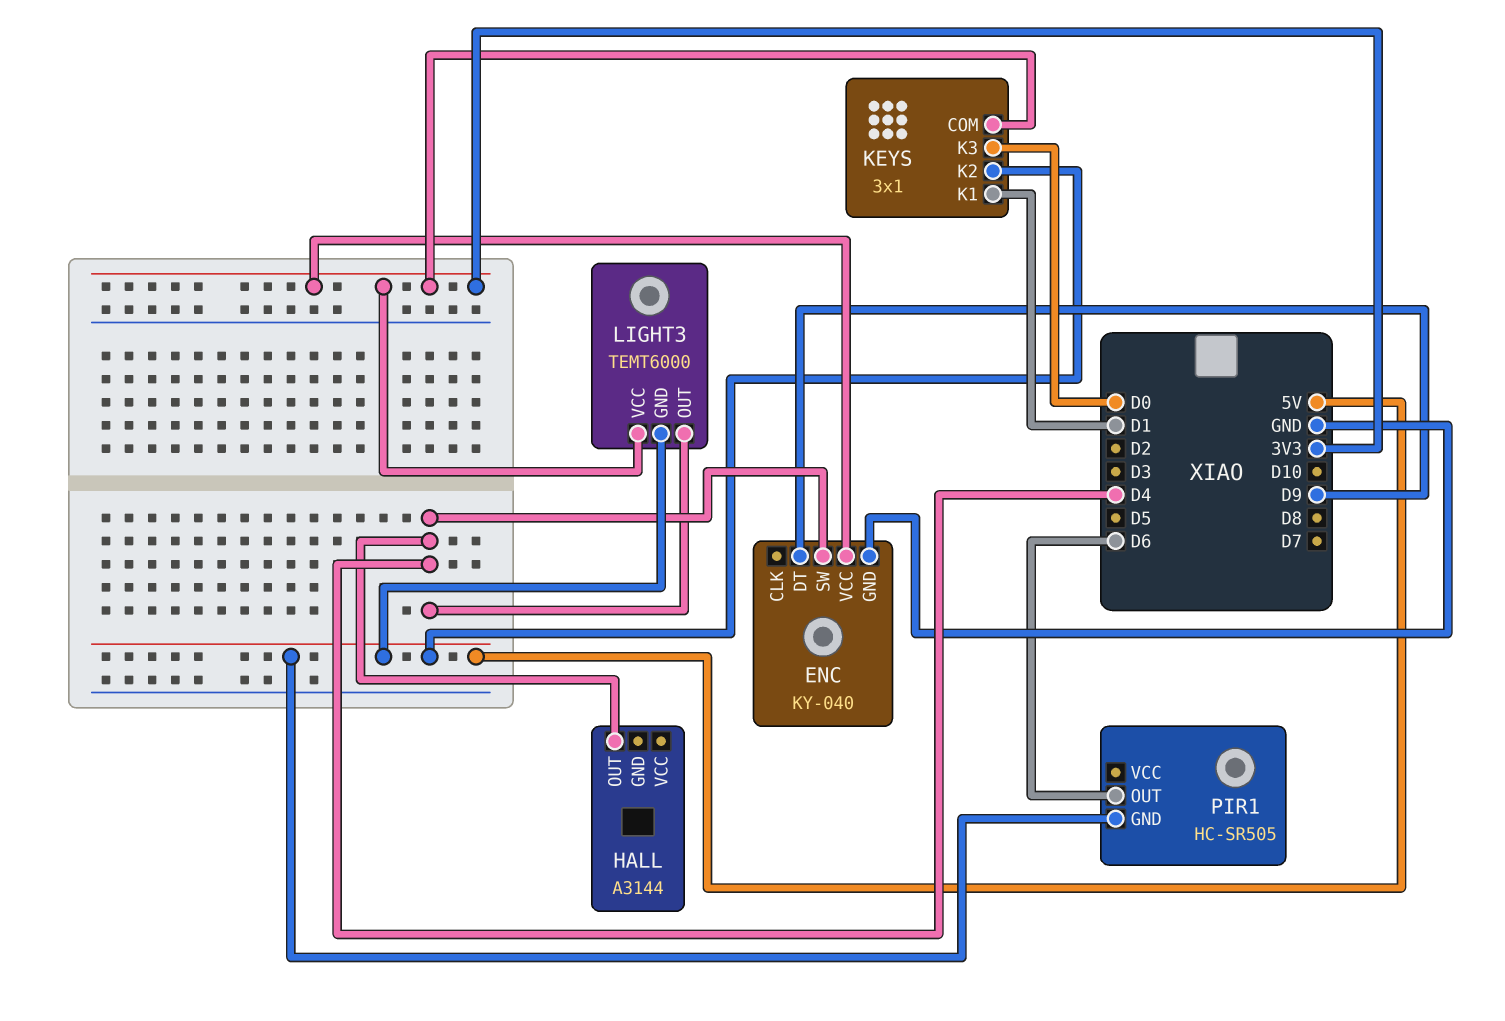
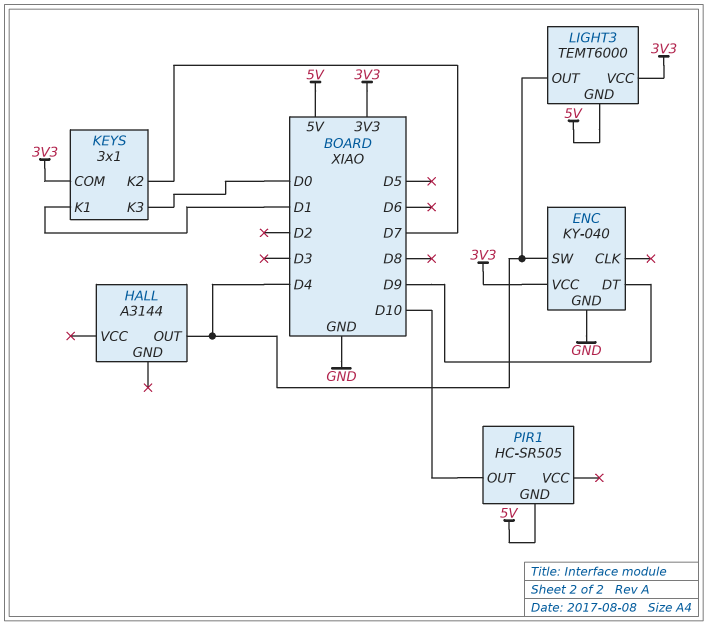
KEYS pin K2: 5V -> D7
PIR1 pin OUT: D6 -> D10

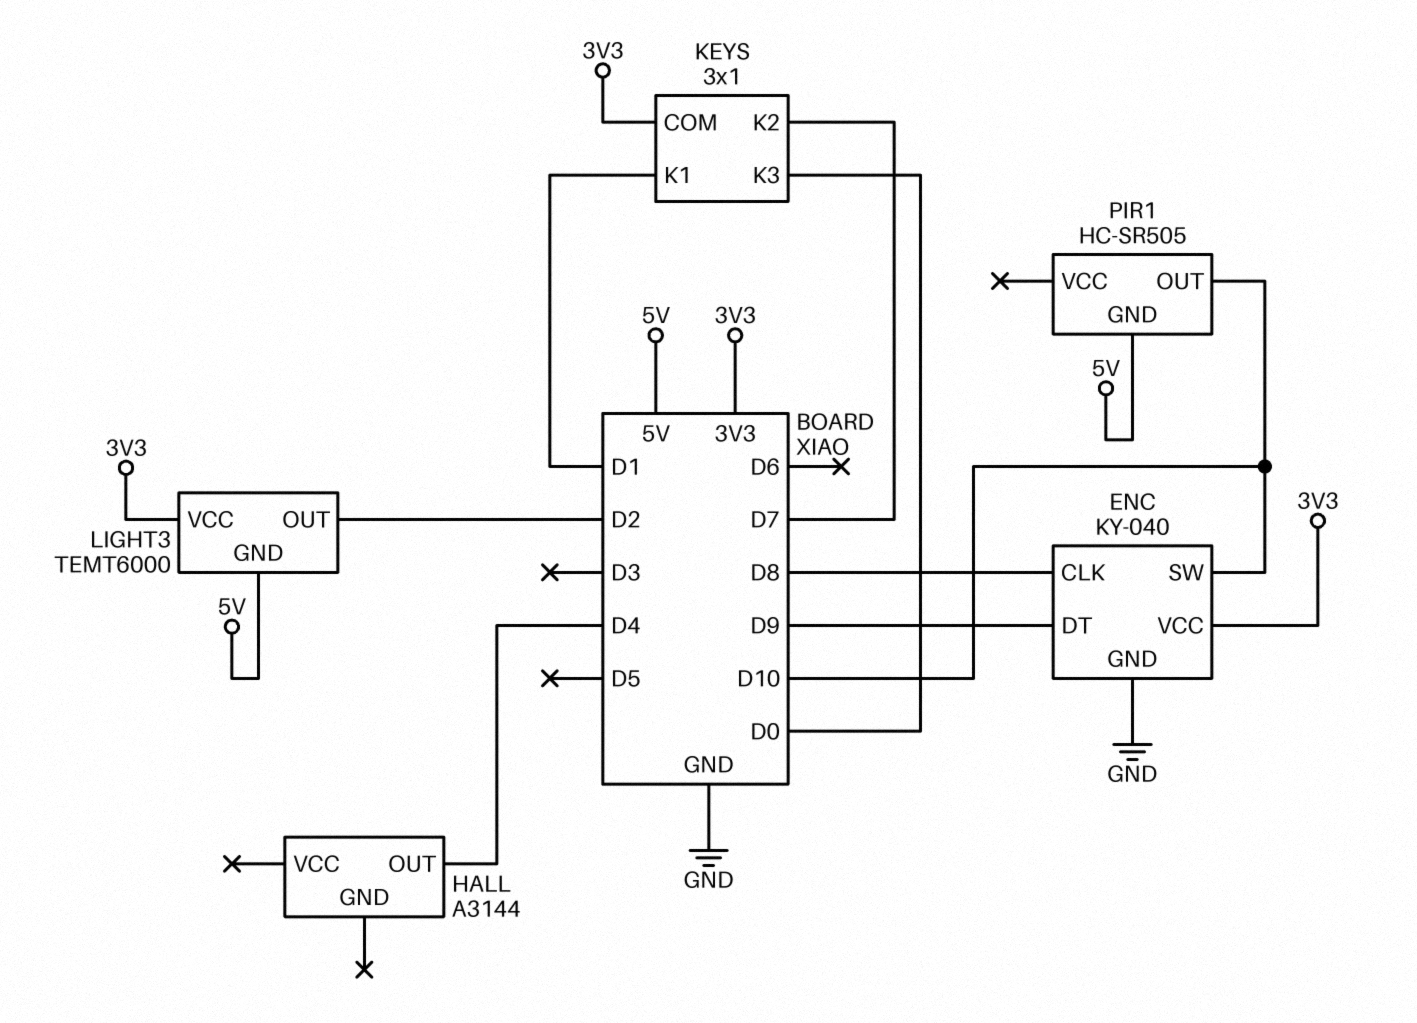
ENC pin CLK: none -> D8
ENC pin SW: D4 -> D10
LIGHT3 pin OUT: D4 -> D2

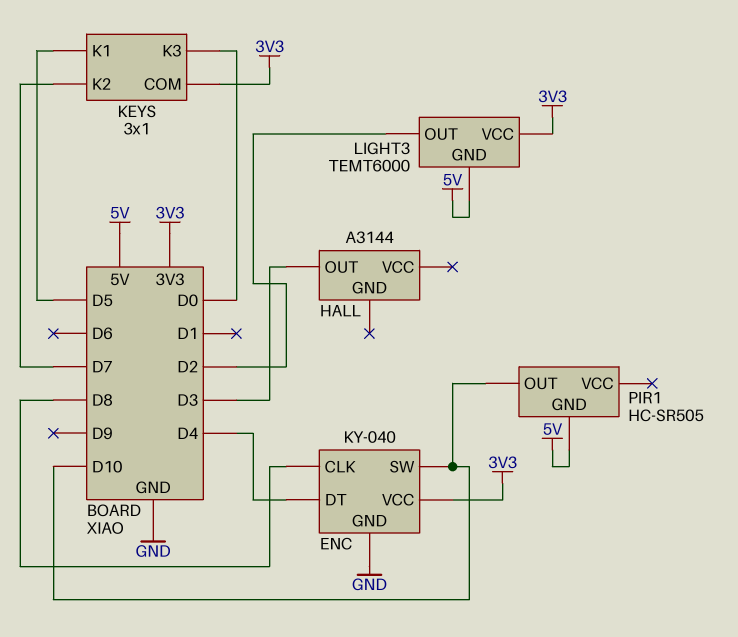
ENC pin DT: D9 -> D4
HALL pin OUT: D4 -> D3
KEYS pin K1: D1 -> D5

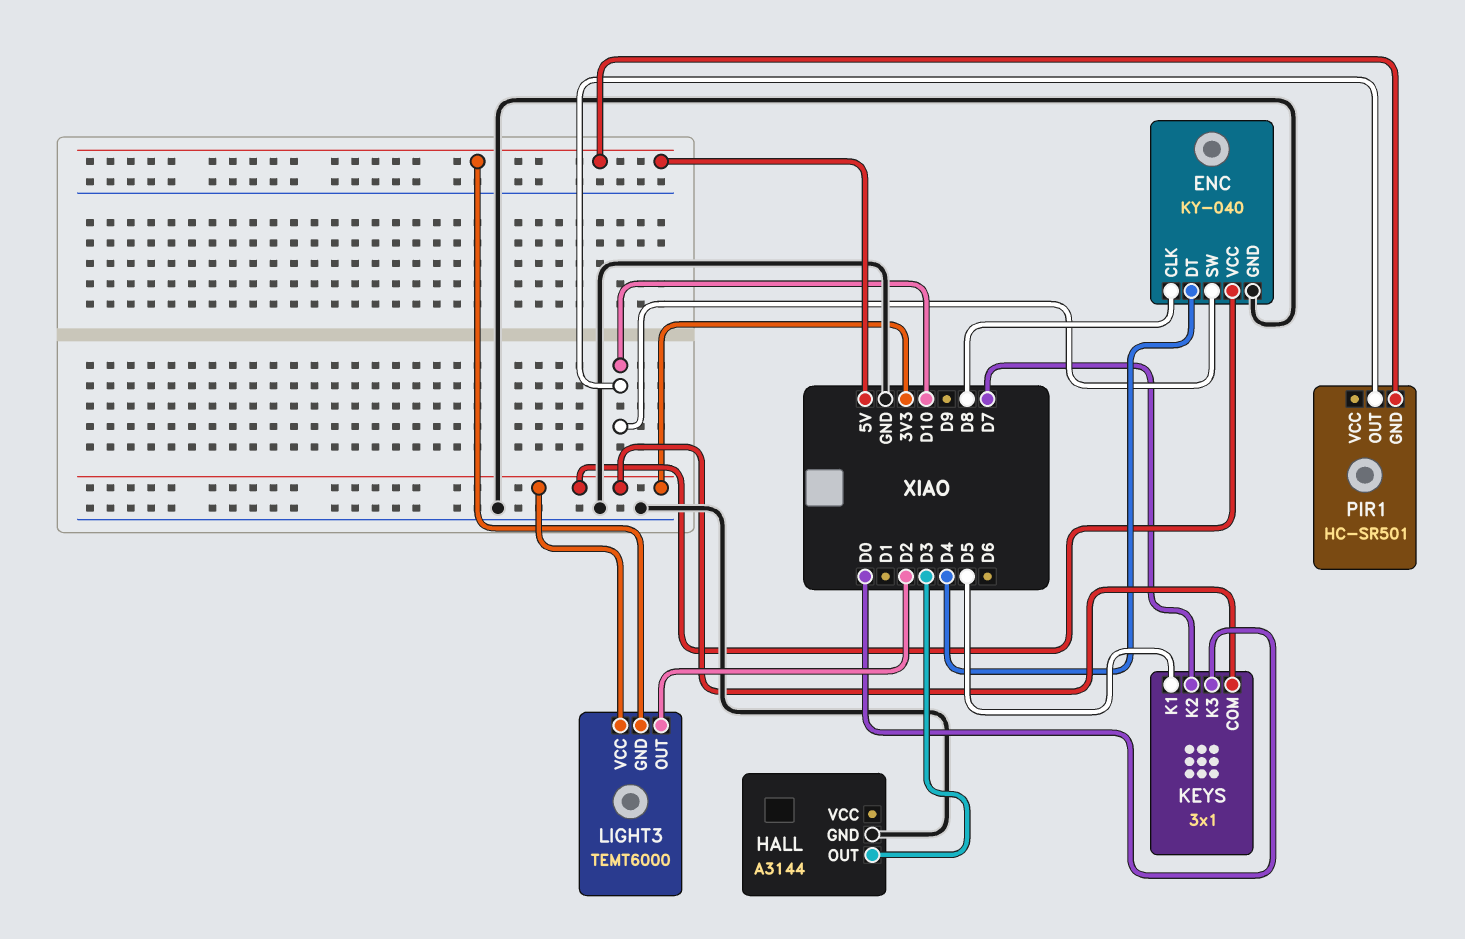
HALL pin GND: none -> GND
PIR1: HC-SR505 -> HC-SR501

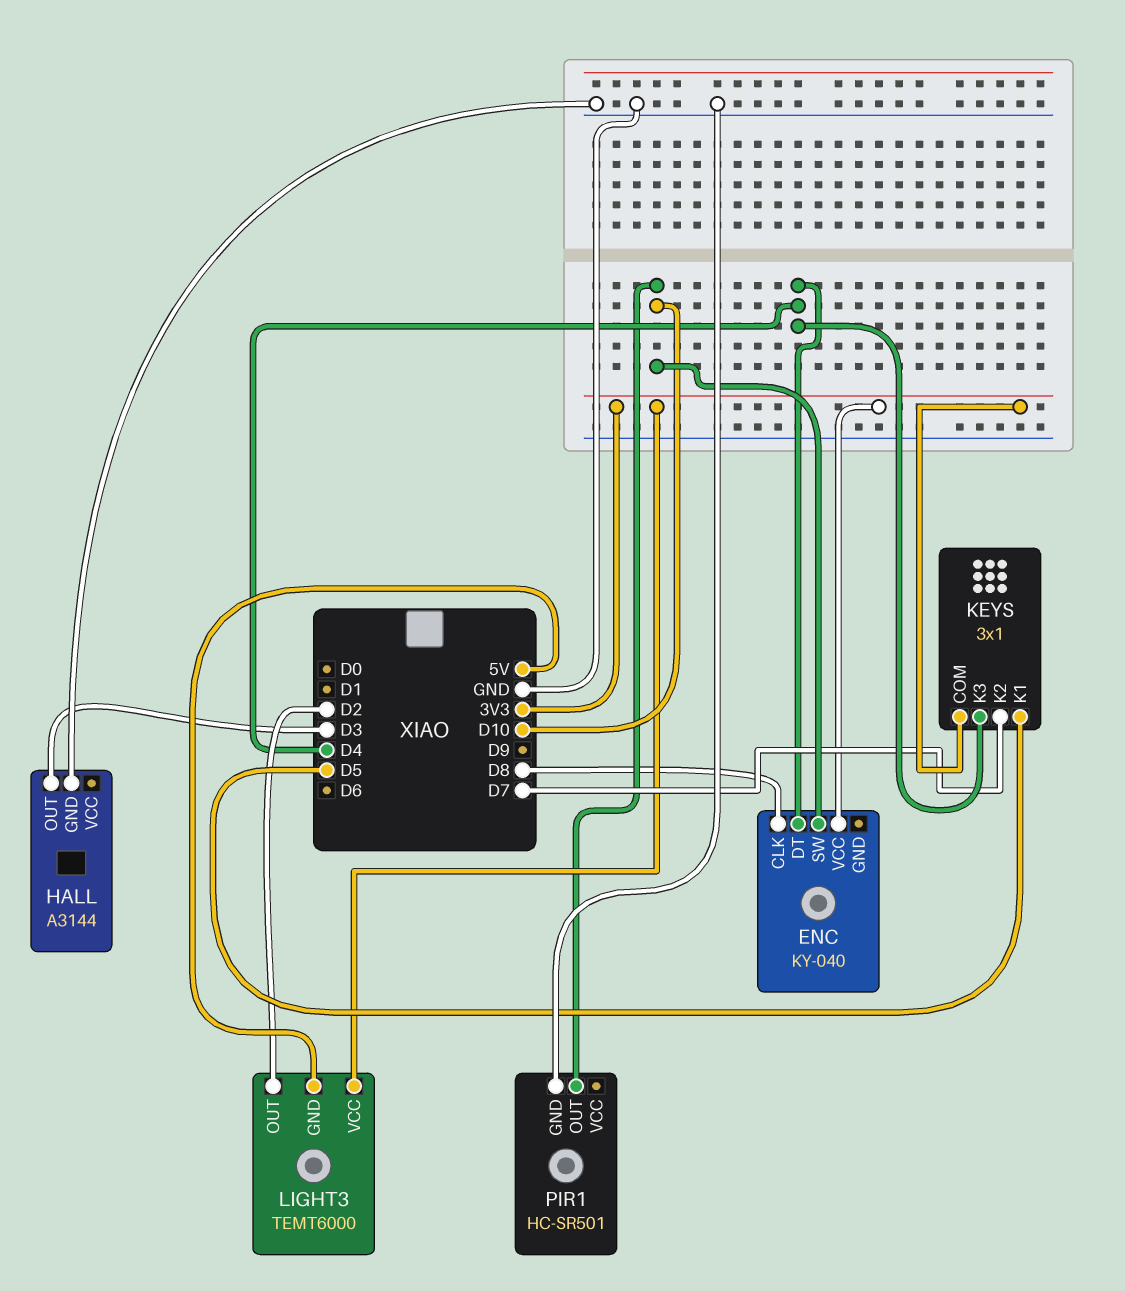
ENC pin GND: GND -> none
KEYS pin K3: D0 -> D4
PIR1 pin GND: 5V -> GND

